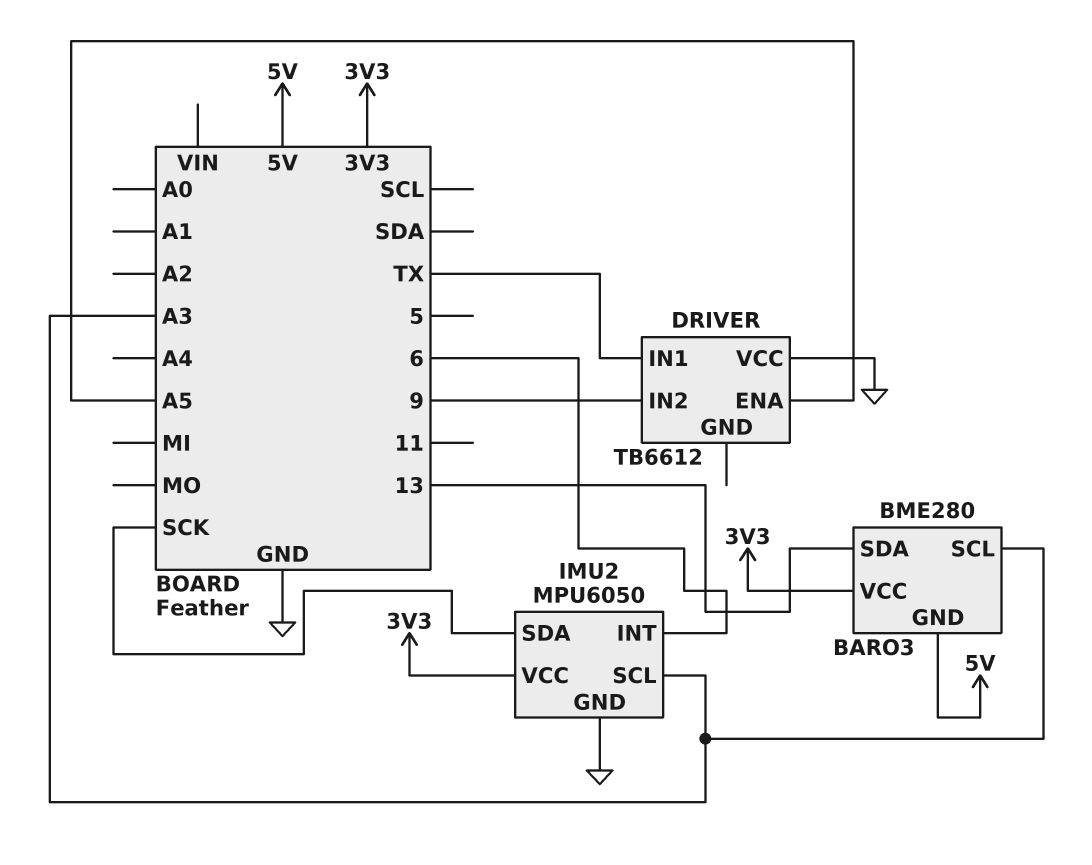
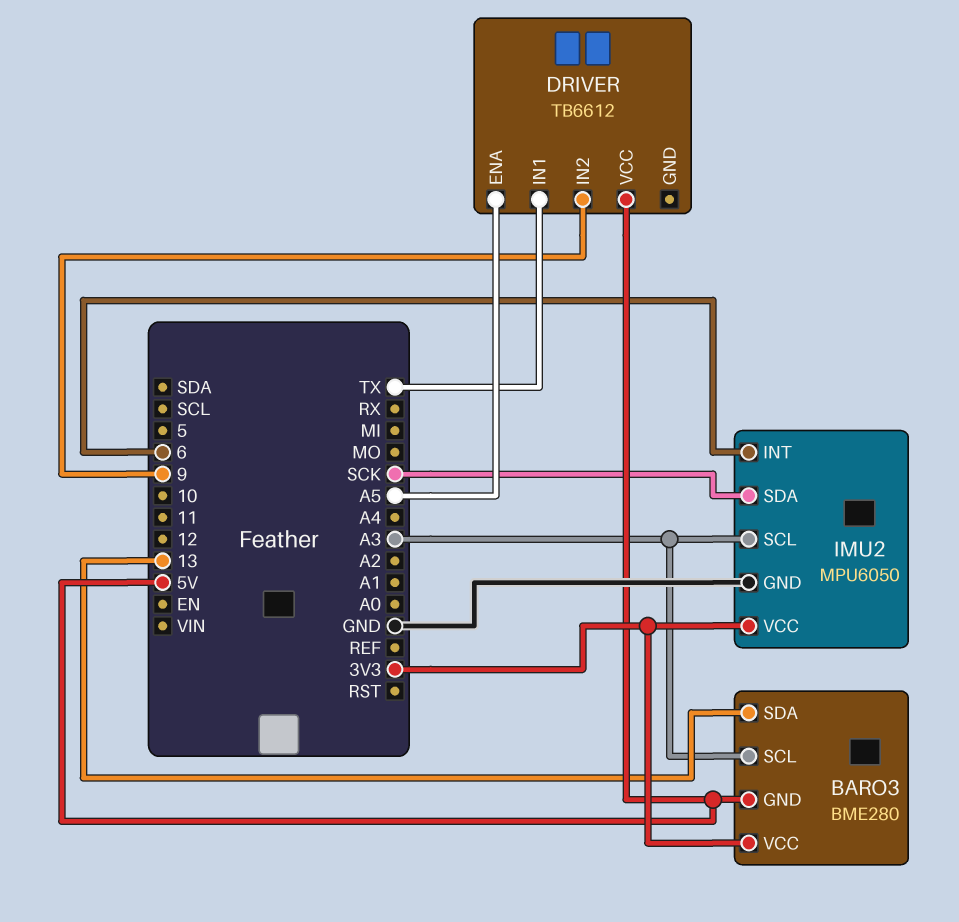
DRIVER pin VCC: GND -> 5V

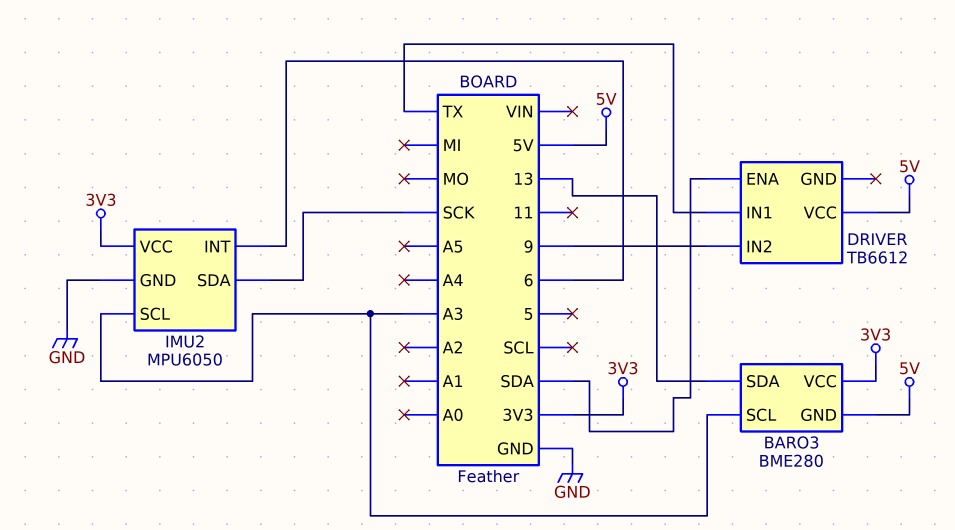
DRIVER pin ENA: A5 -> SDA

